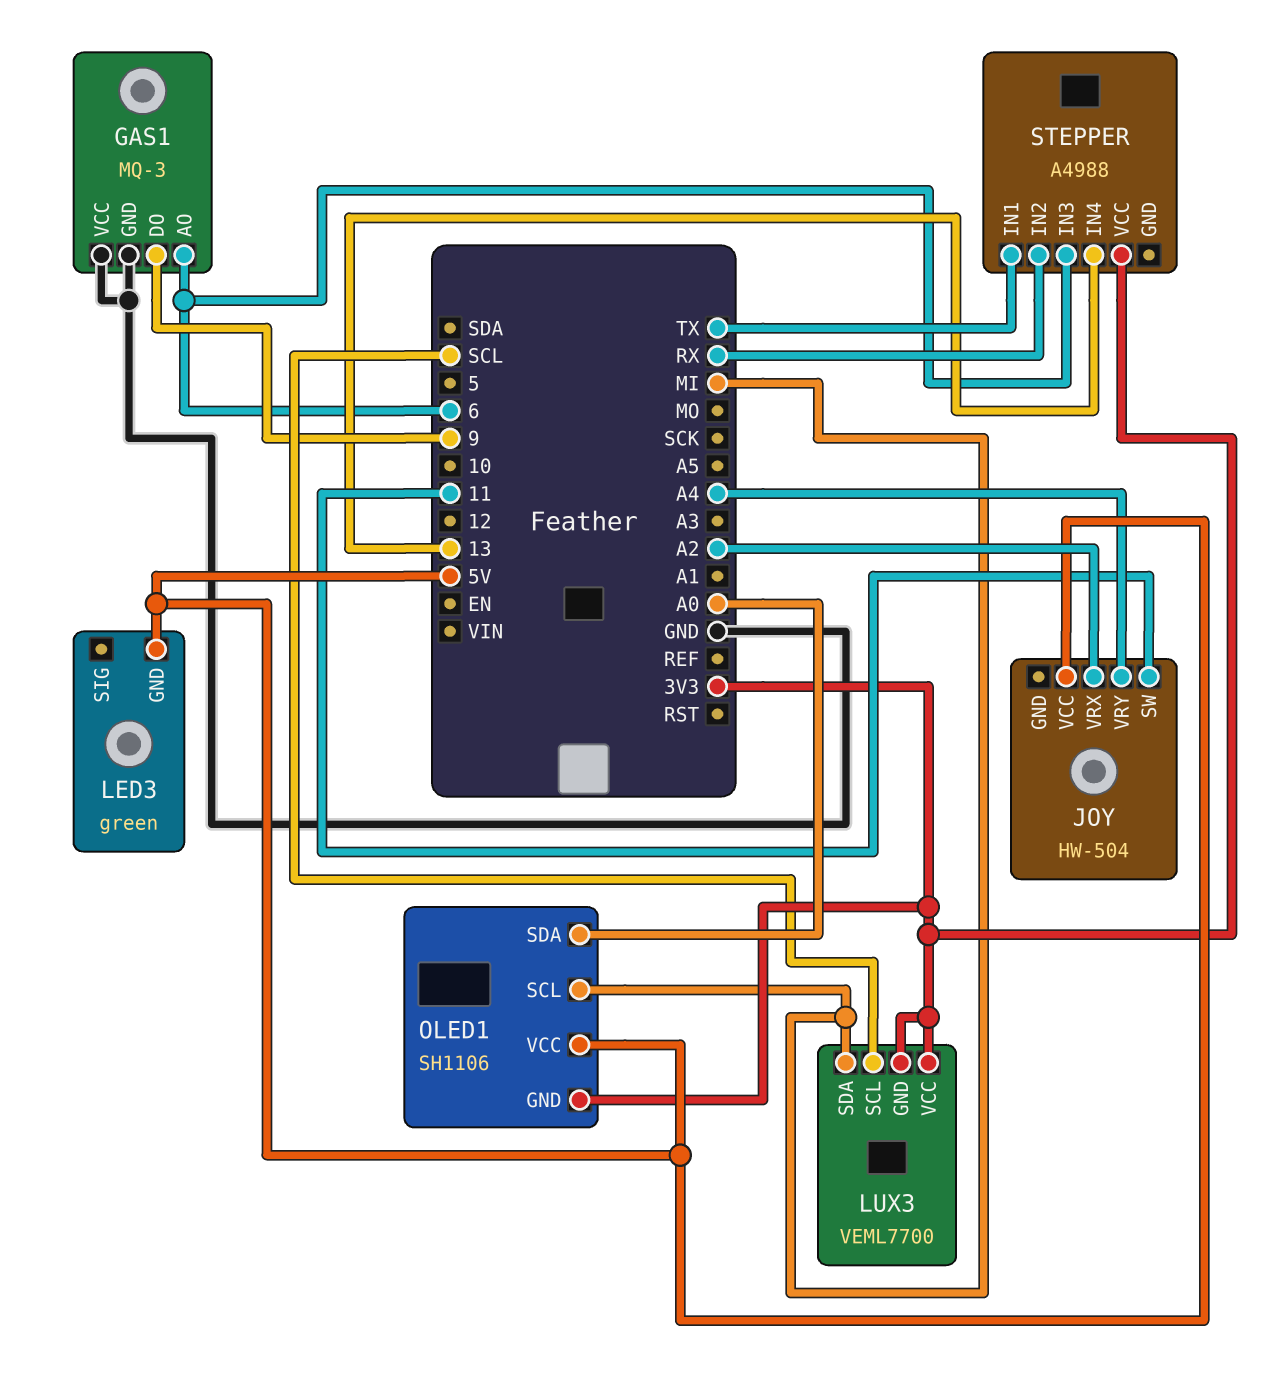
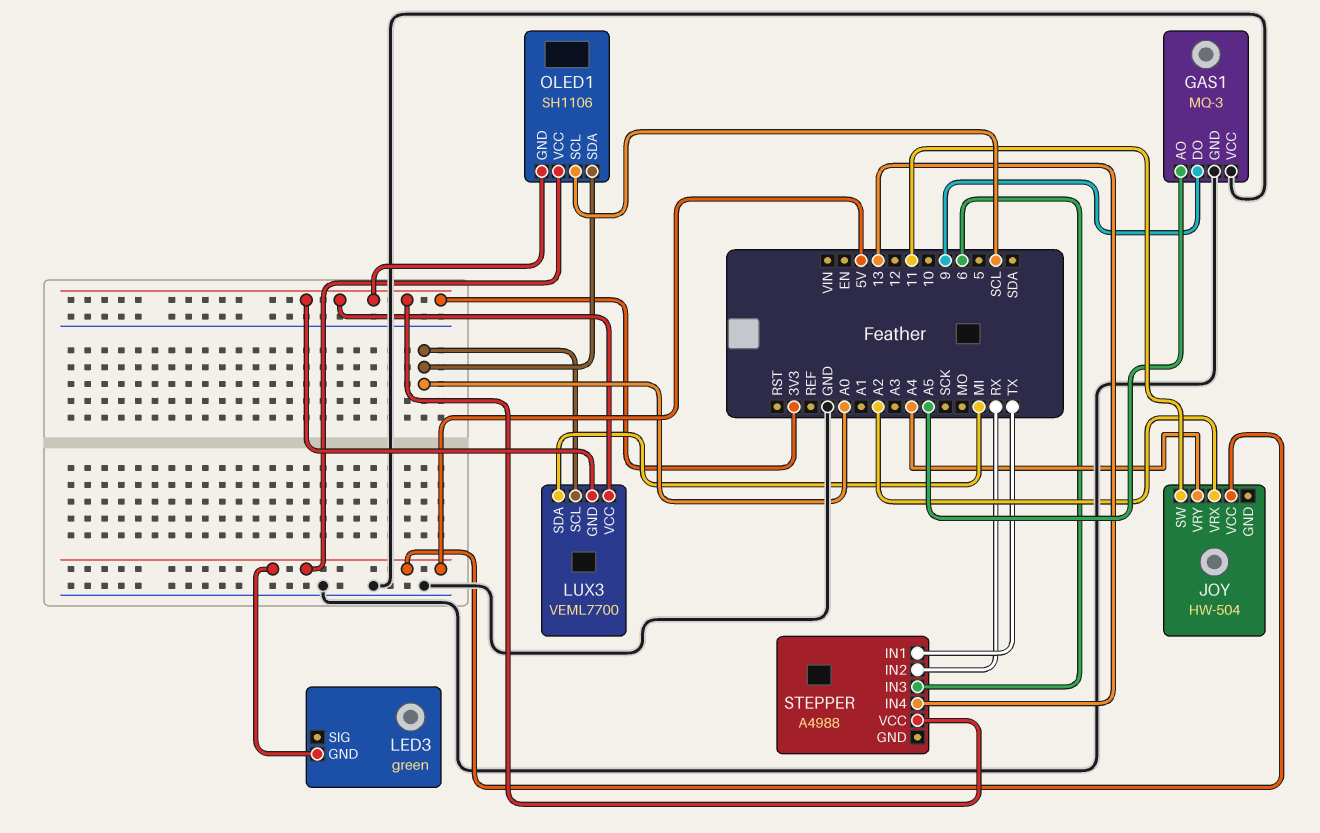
GAS1 pin AO: 6 -> A5
LUX3 pin SCL: SCL -> A0
OLED1 pin SCL: MI -> SCL

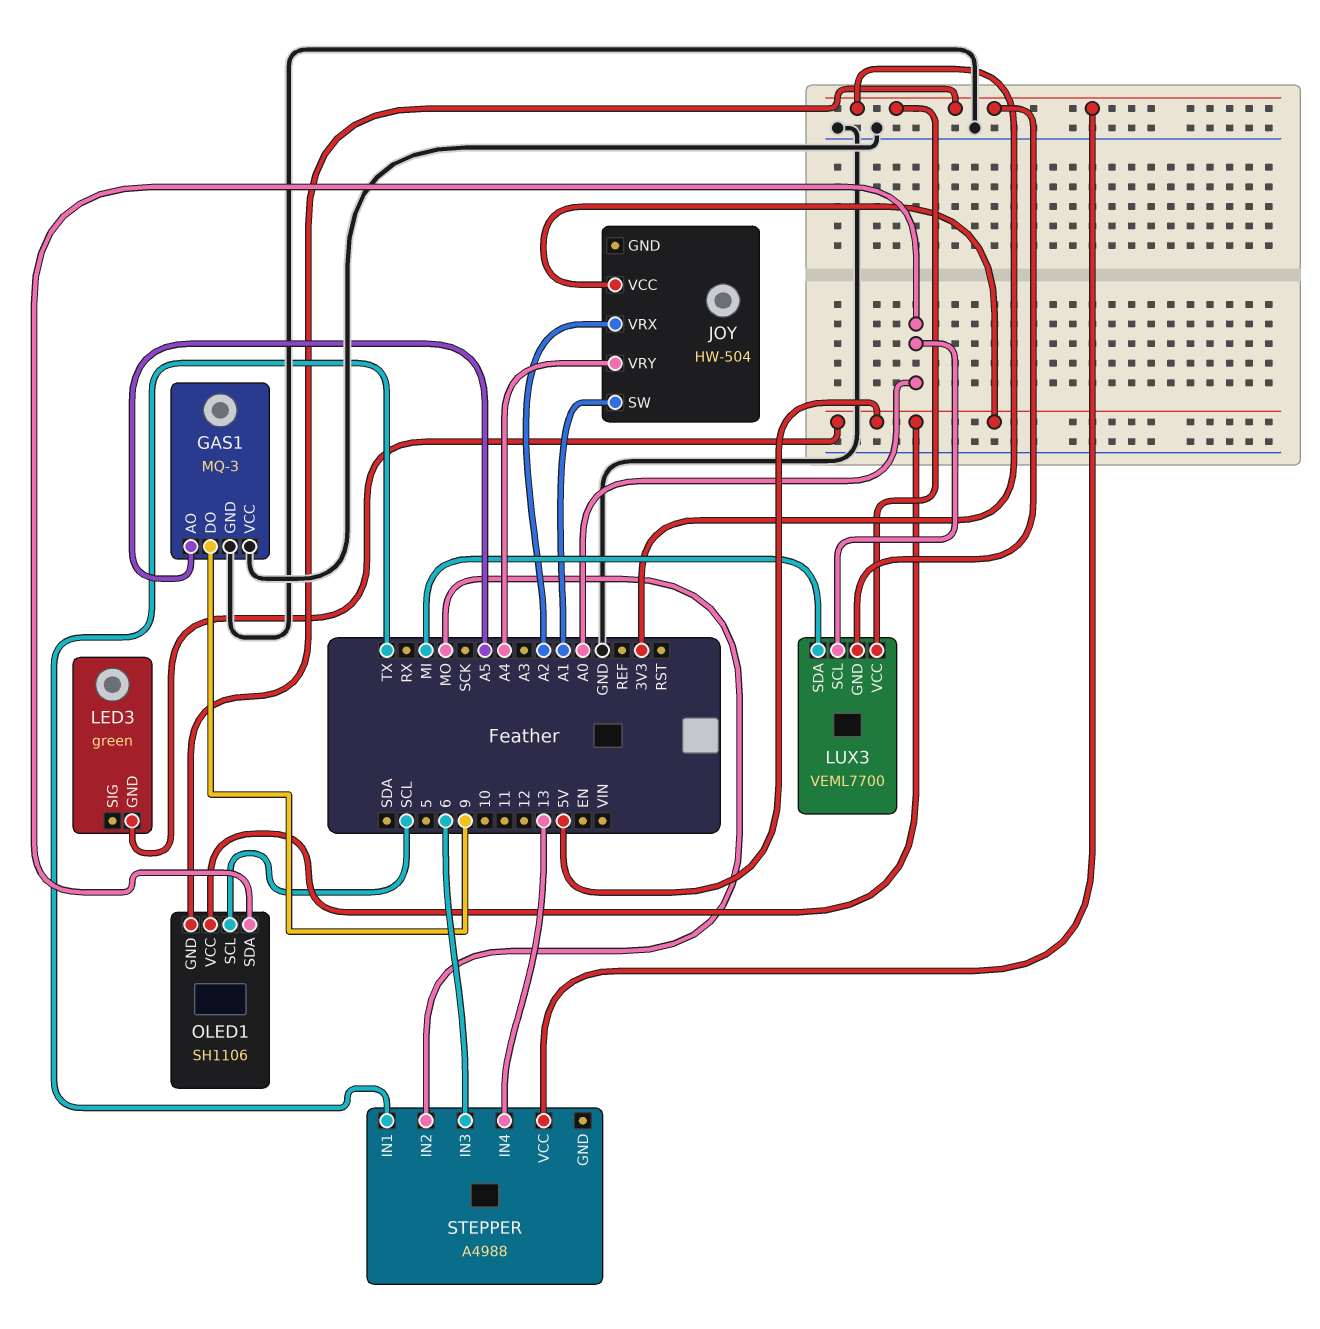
JOY pin SW: 11 -> A1
STEPPER pin IN2: RX -> MO

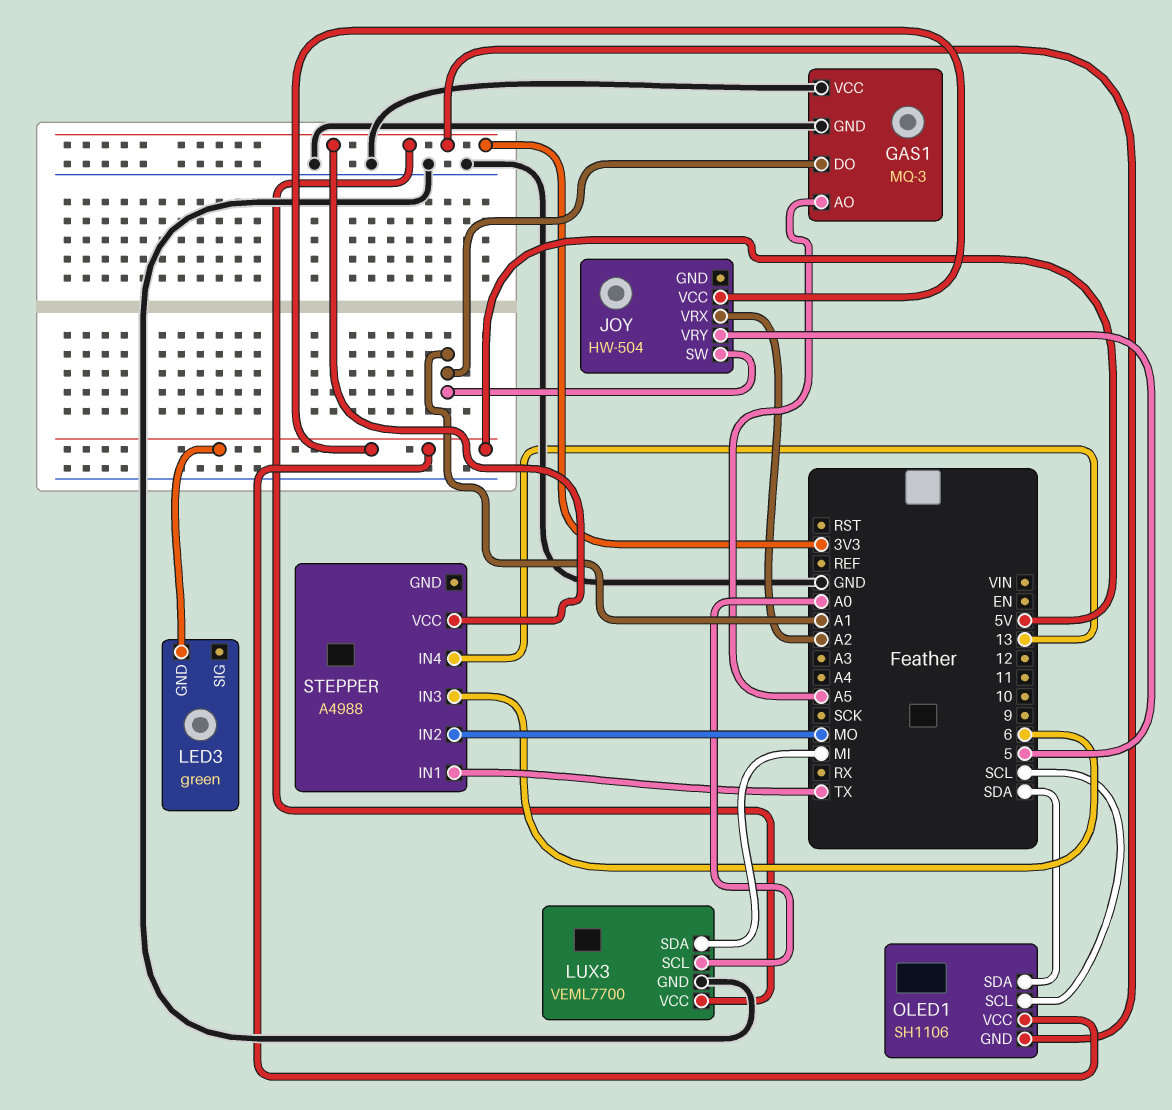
GAS1 pin DO: 9 -> A1
JOY pin VRY: A4 -> 5
LUX3 pin GND: 3V3 -> GND
OLED1 pin SDA: A0 -> SDA

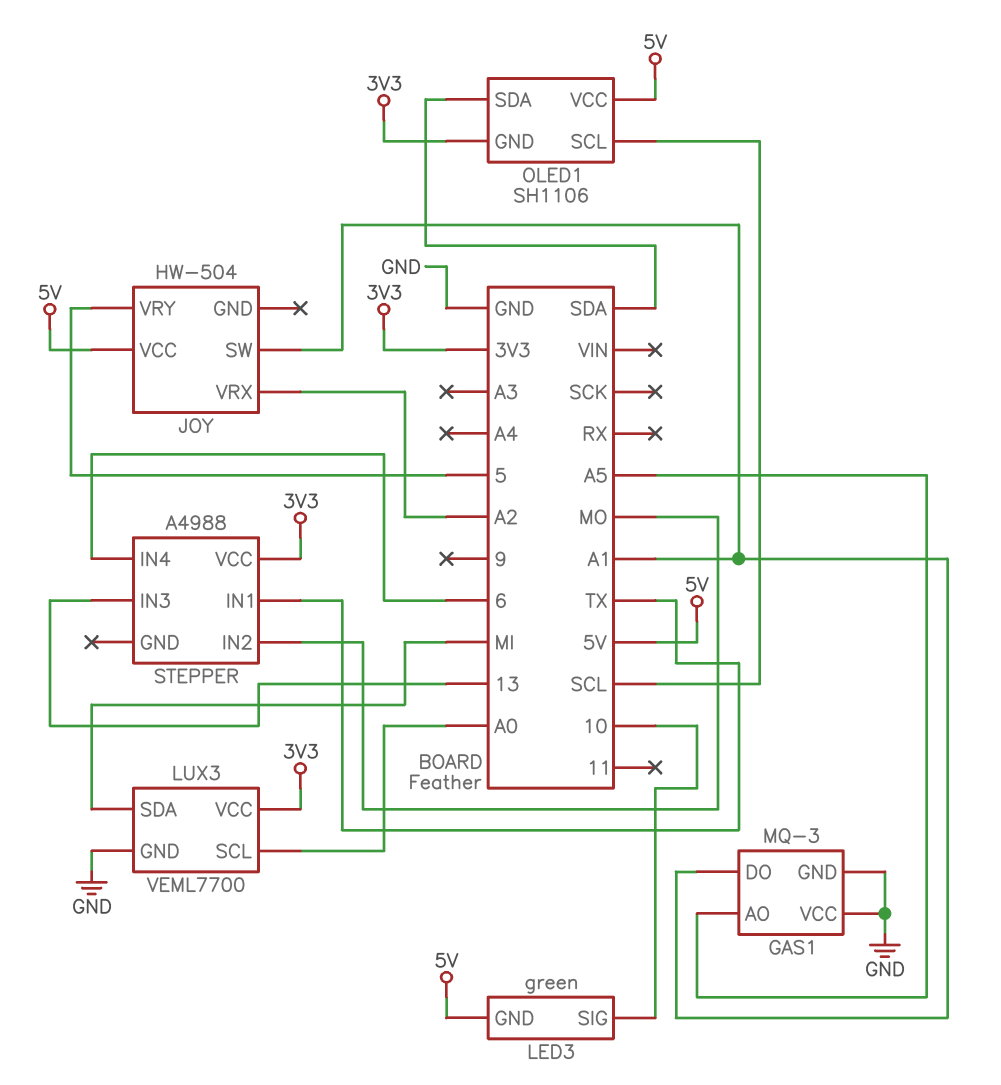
LED3 pin SIG: none -> 10
STEPPER pin IN3: 6 -> 13
STEPPER pin IN4: 13 -> 6

